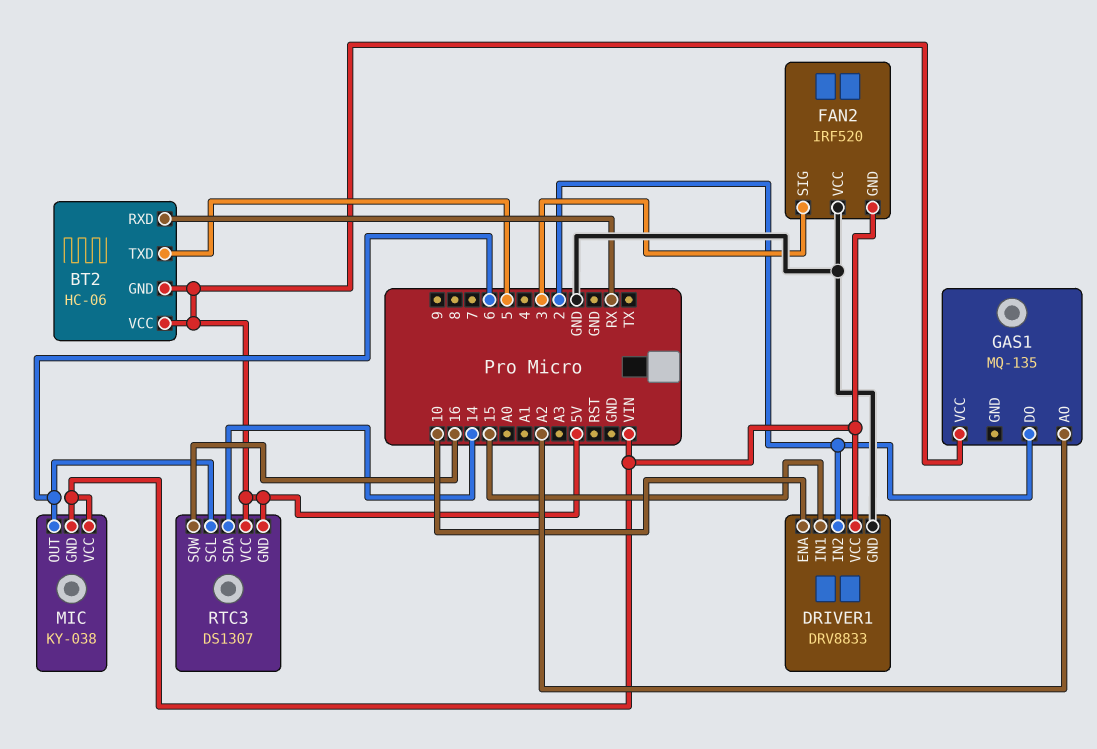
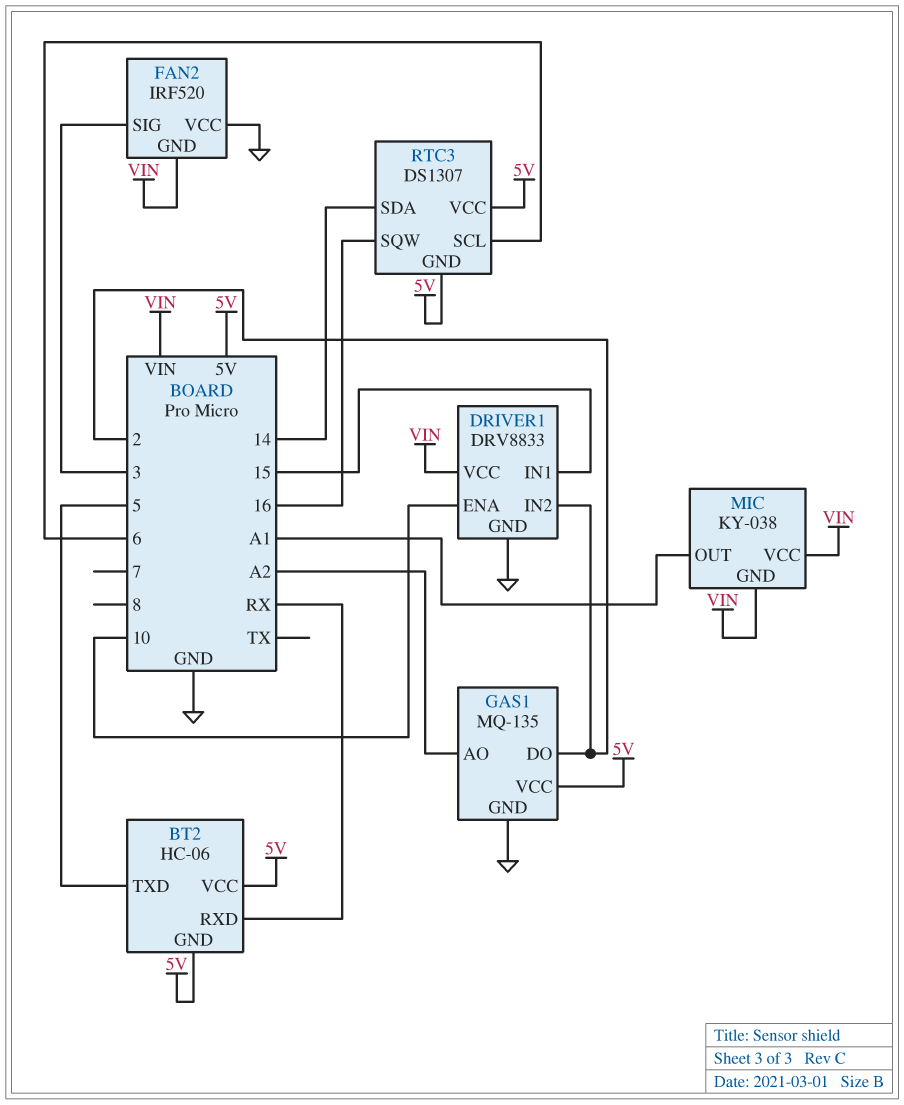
GAS1 pin GND: none -> GND
MIC pin OUT: 6 -> A1

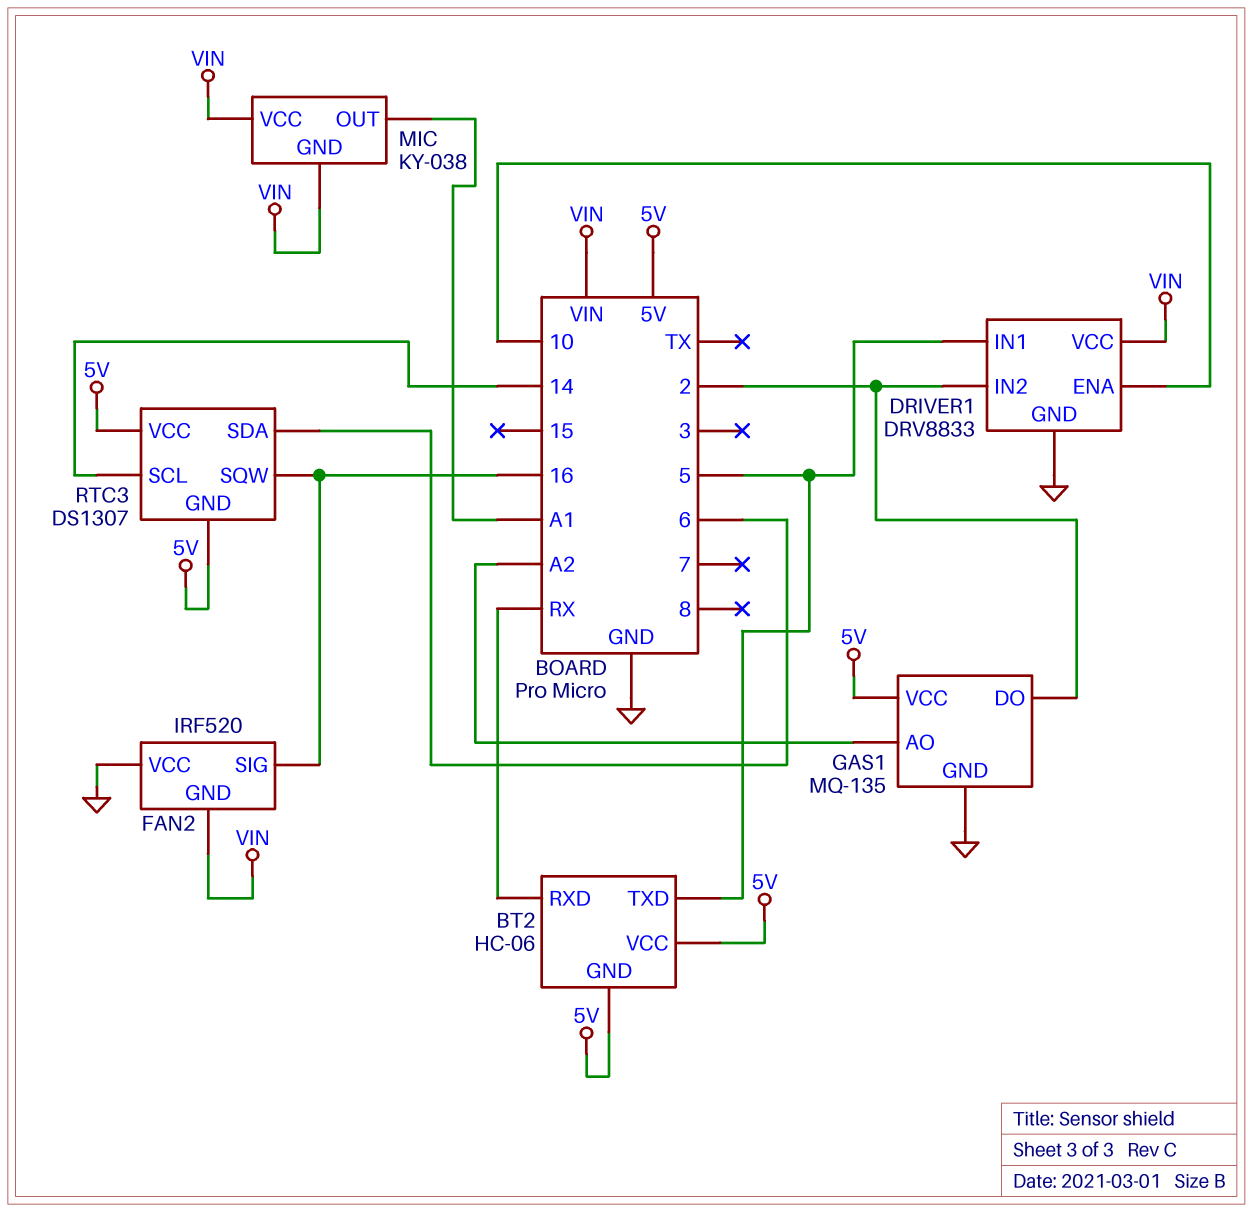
DRIVER1 pin IN1: 15 -> 5
FAN2 pin SIG: 3 -> 16
RTC3 pin SCL: 6 -> 14
RTC3 pin SDA: 14 -> 6

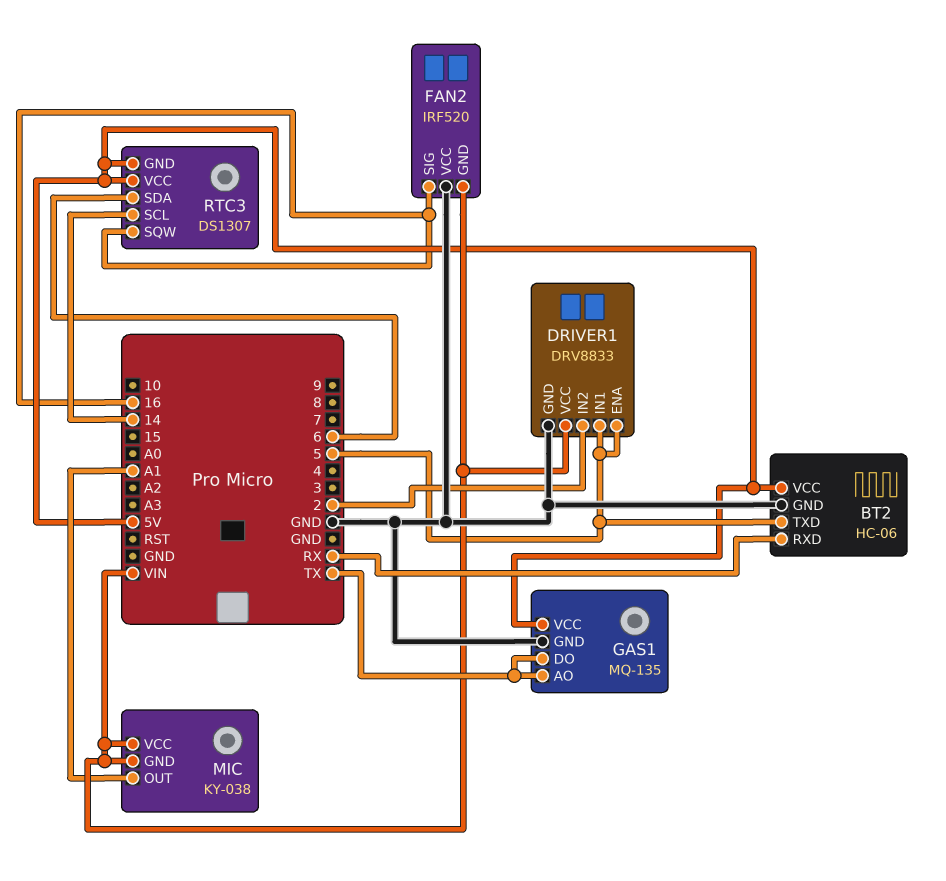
BT2 pin GND: 5V -> GND
DRIVER1 pin ENA: 10 -> 5
GAS1 pin AO: A2 -> TX
GAS1 pin DO: 2 -> TX

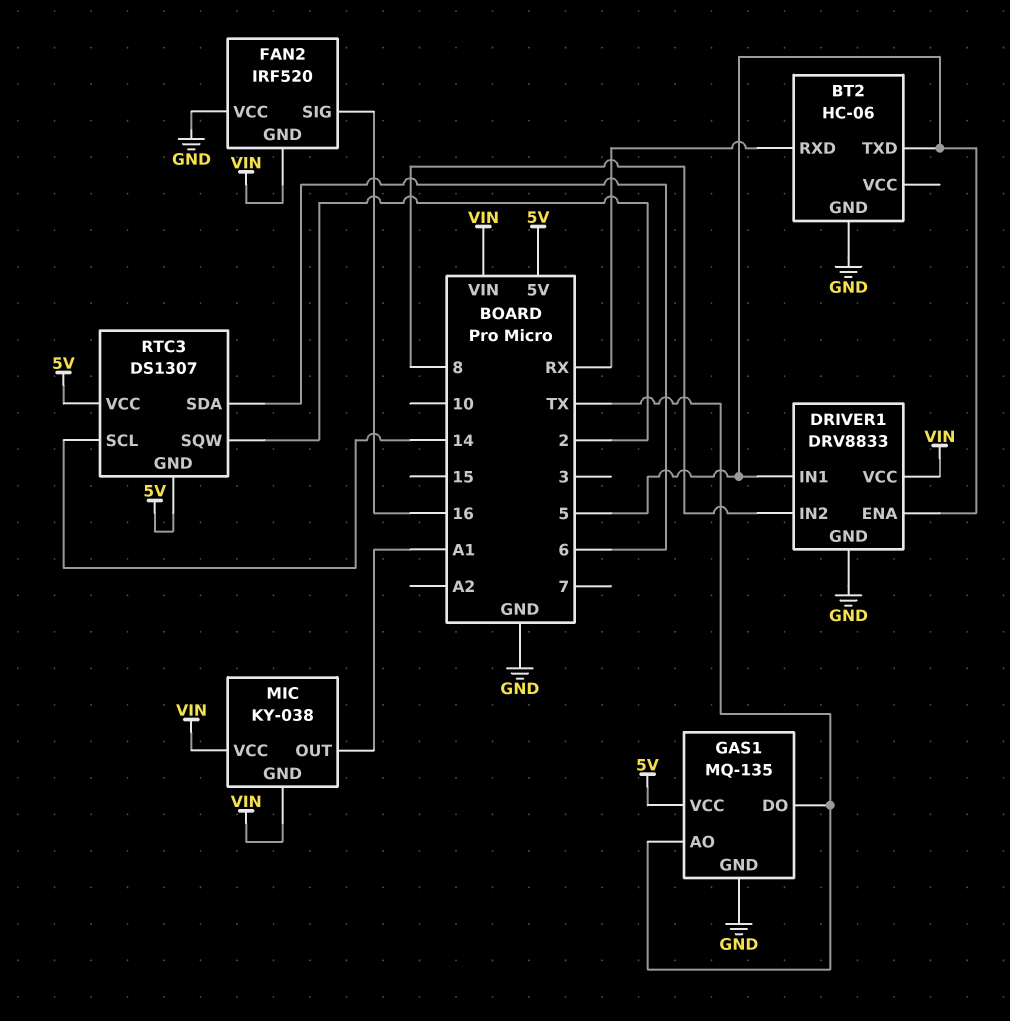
BT2 pin VCC: 5V -> none
DRIVER1 pin IN2: 2 -> 8
RTC3 pin SQW: 16 -> 2

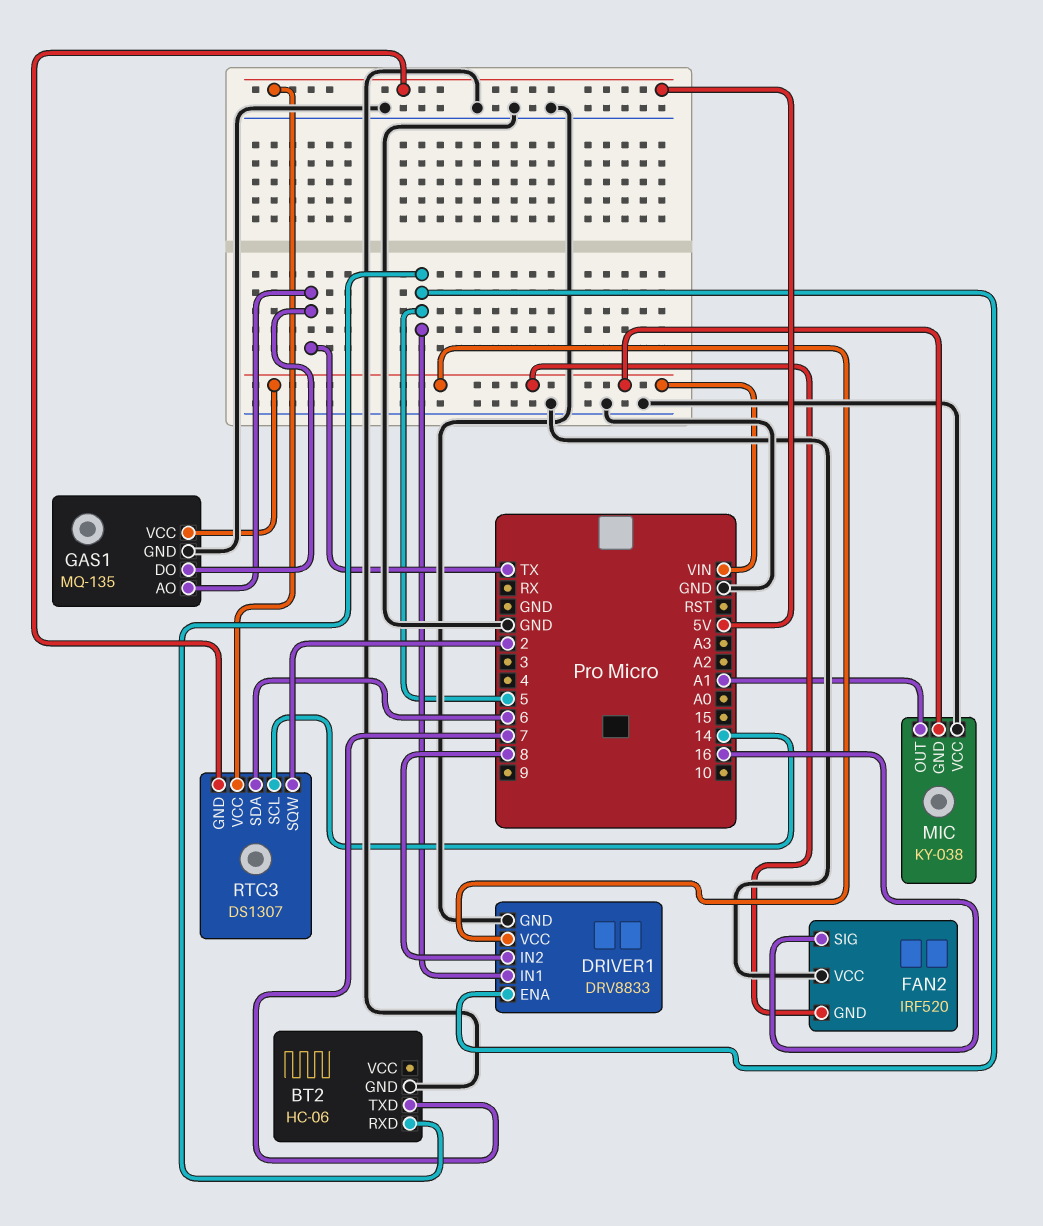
BT2 pin RXD: RX -> 5
BT2 pin TXD: 5 -> 7
GAS1 pin VCC: 5V -> VIN
MIC pin VCC: VIN -> GND

